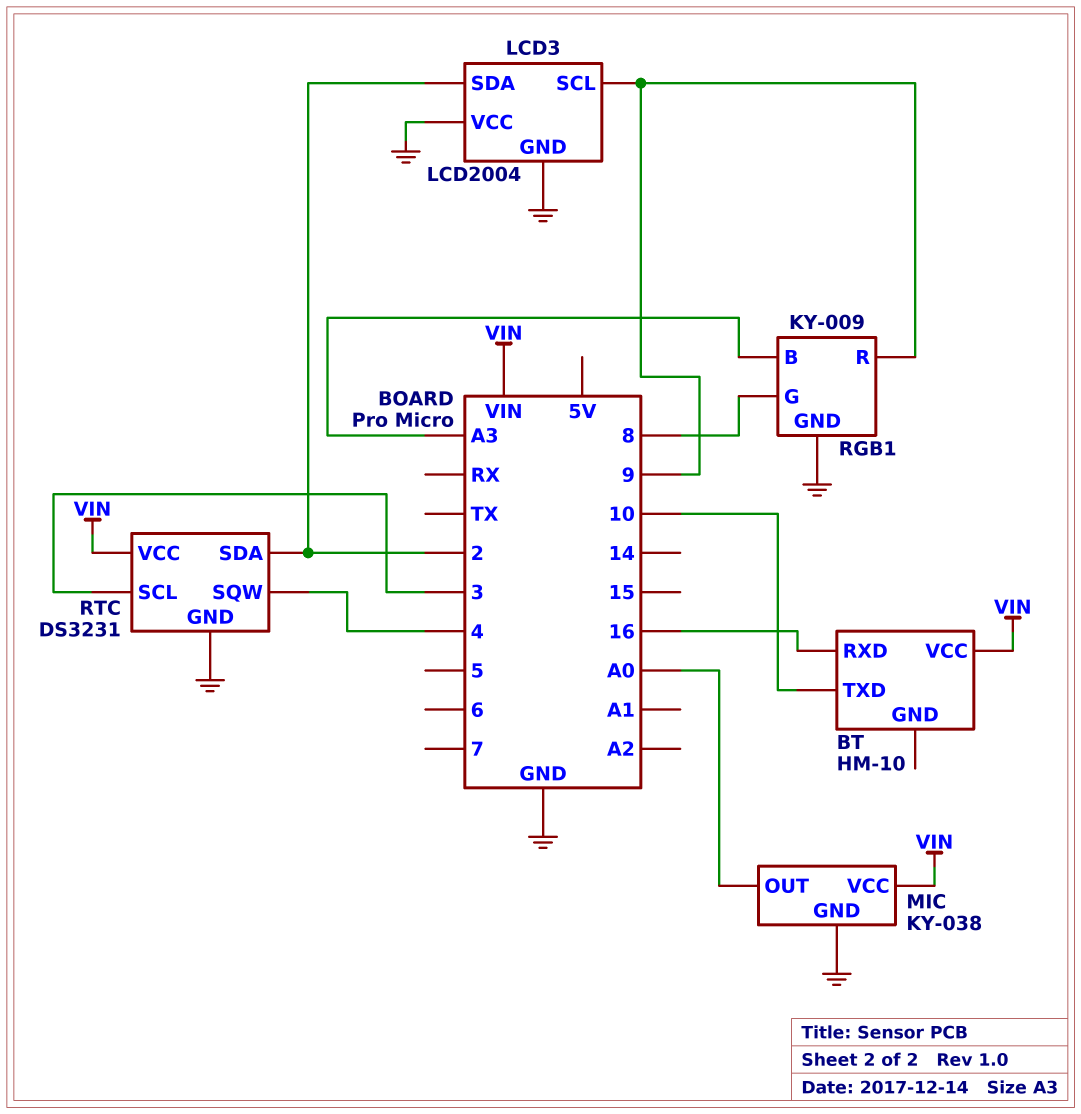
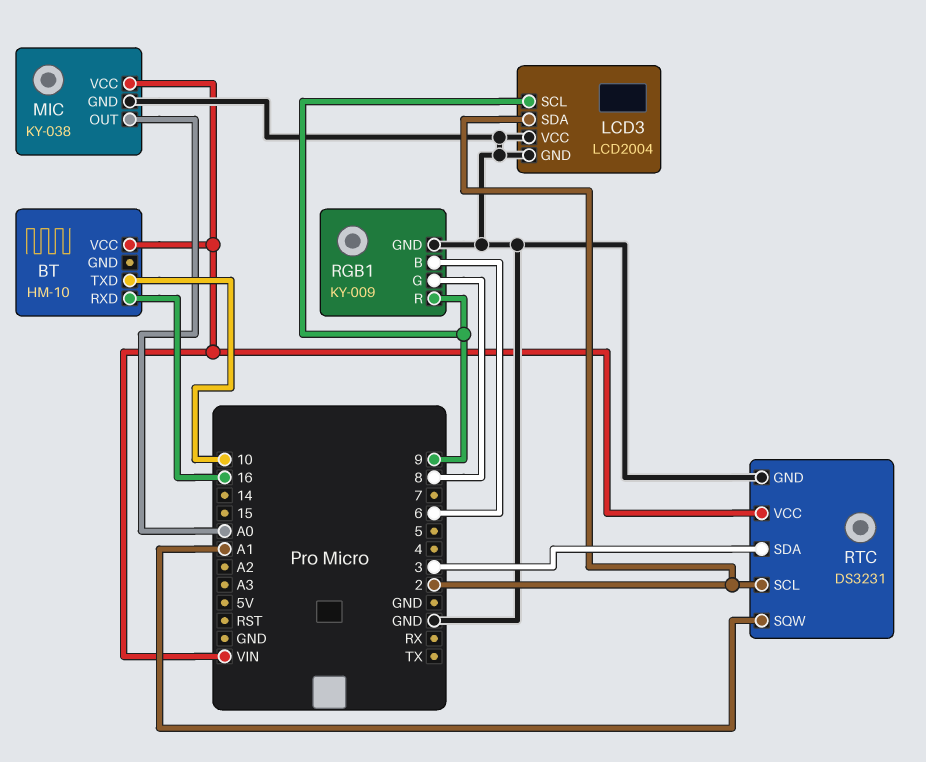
RGB1 pin B: A3 -> 6
RTC pin SCL: 3 -> 2
RTC pin SDA: 2 -> 3
RTC pin SQW: 4 -> A1

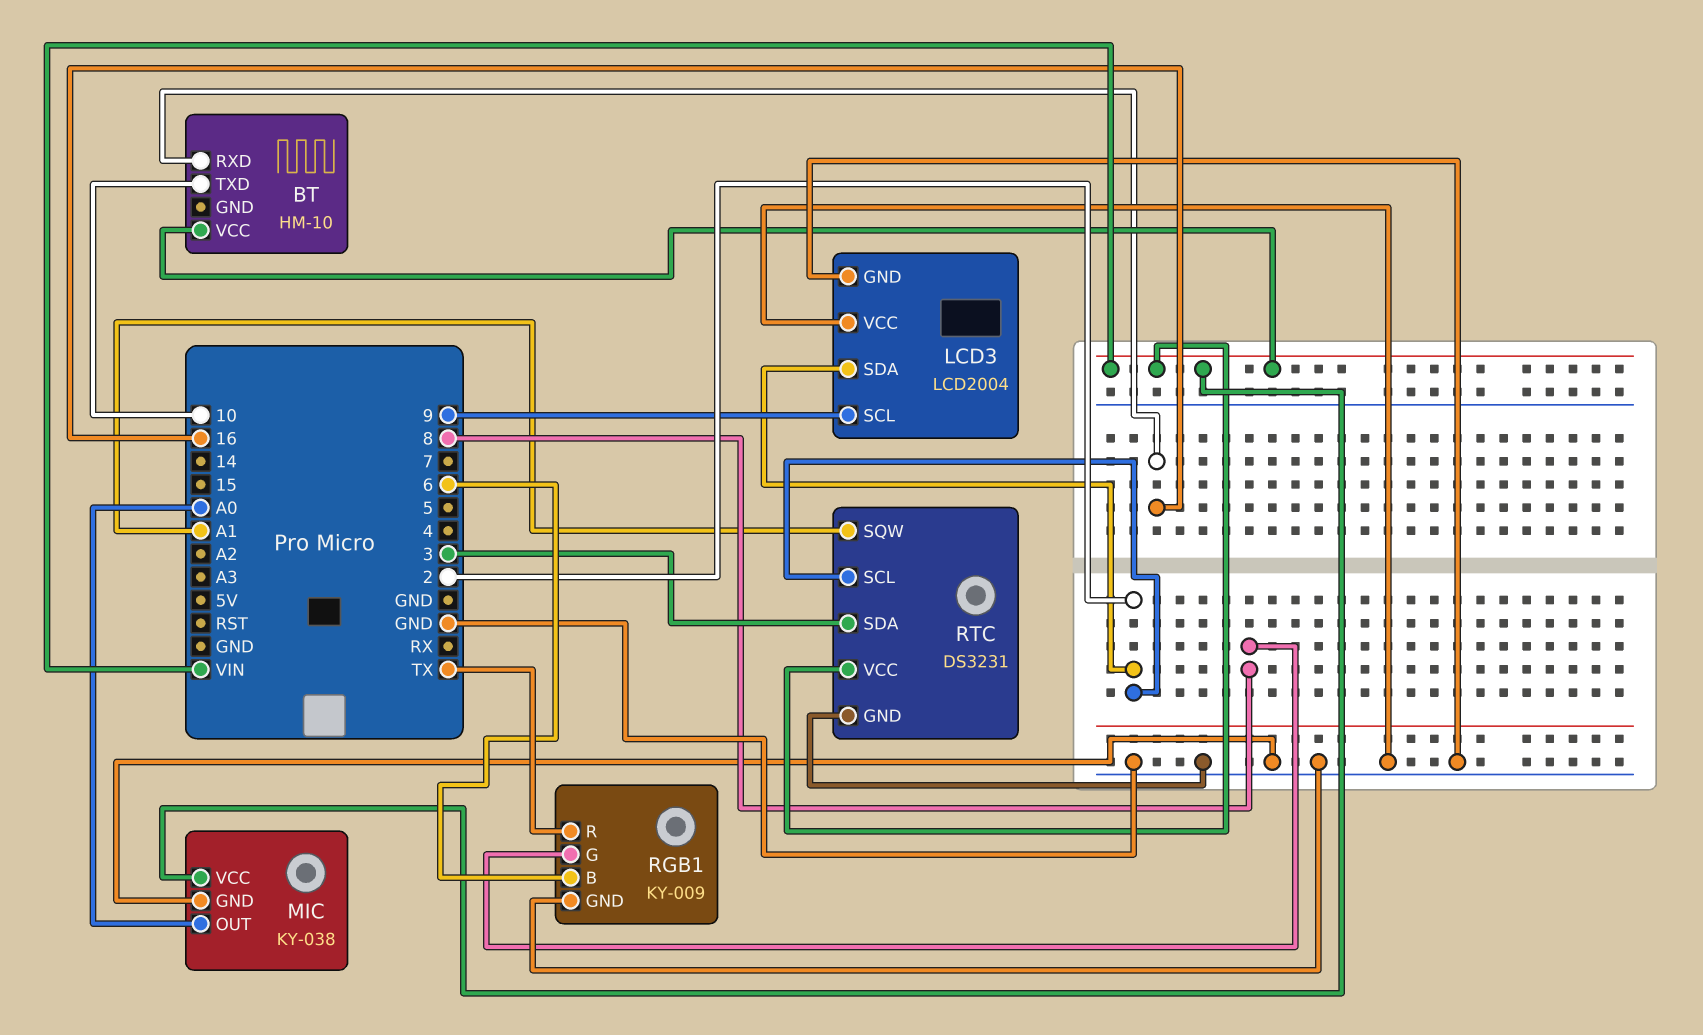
RGB1 pin R: 9 -> TX

